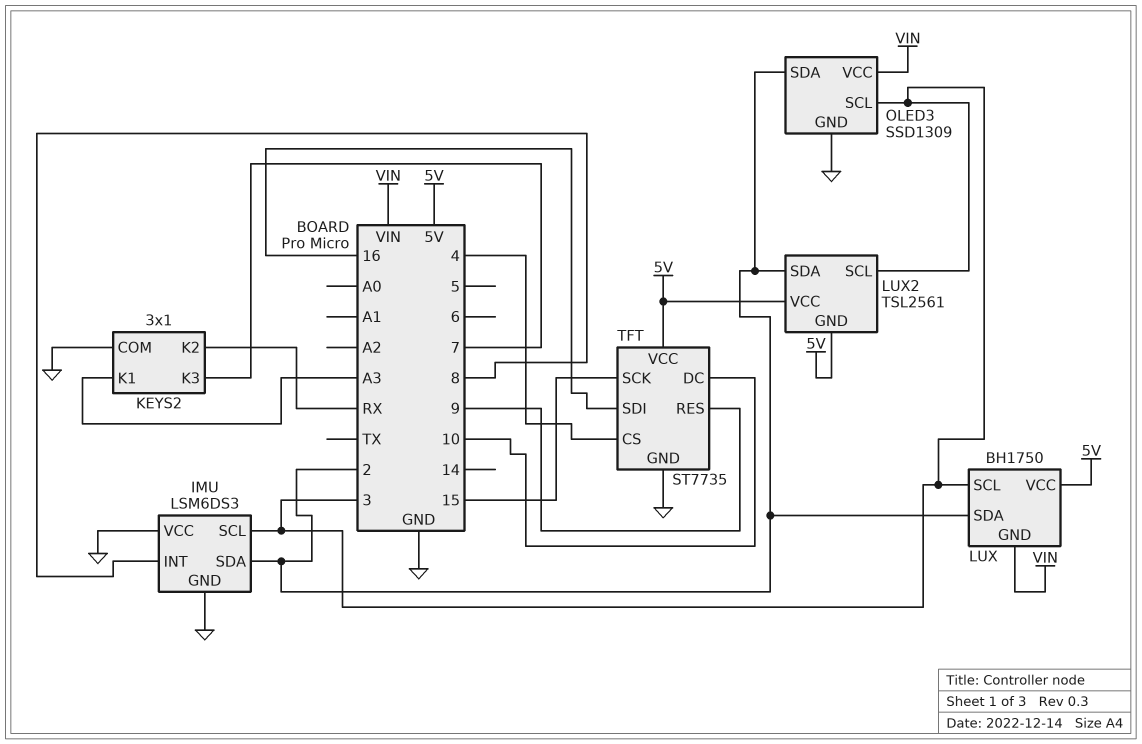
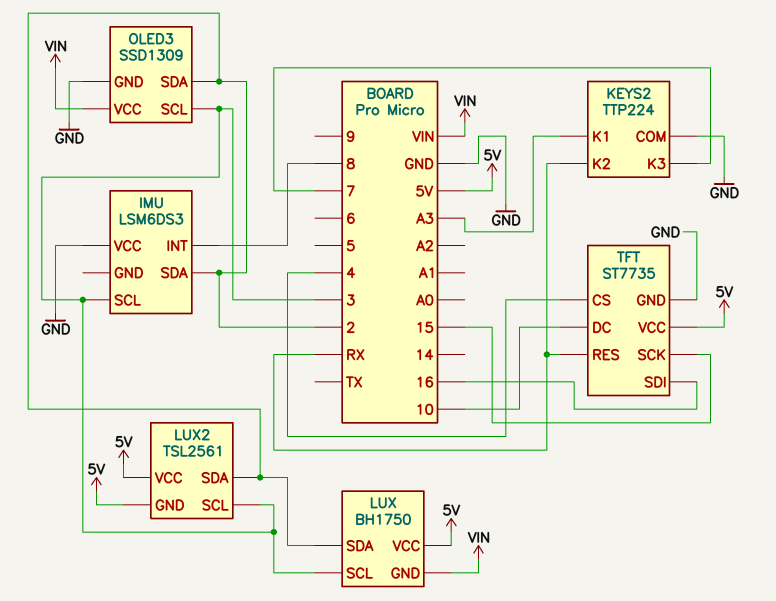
IMU pin GND: GND -> none
KEYS2: 3x1 -> TTP224
TFT pin RES: 9 -> RX

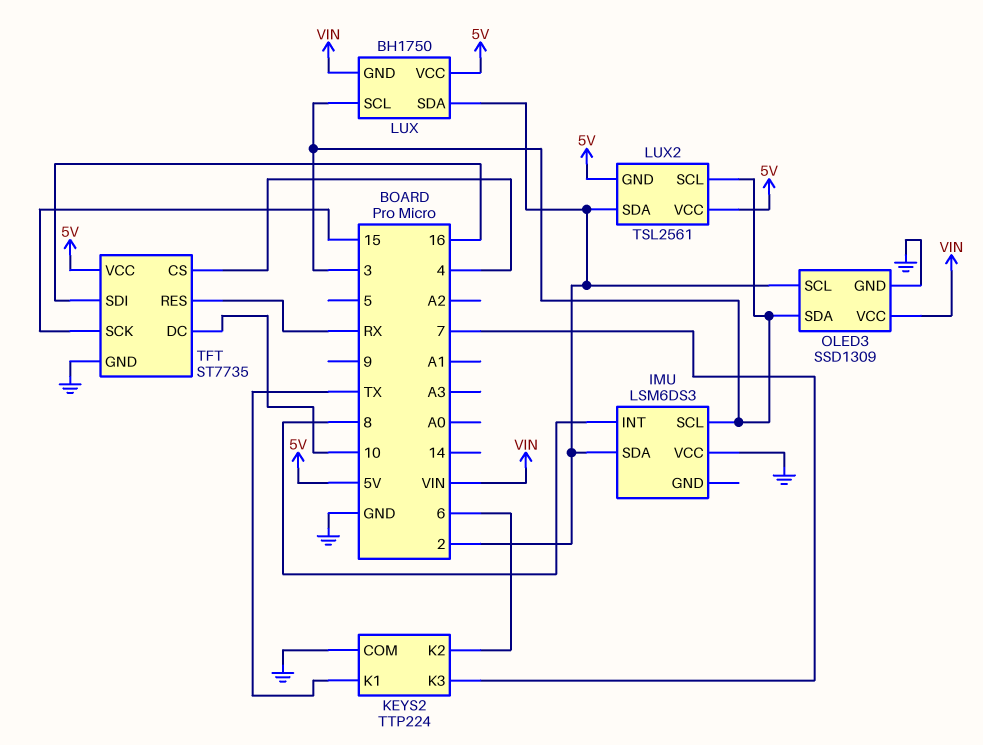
KEYS2 pin K1: A3 -> TX
KEYS2 pin K2: RX -> 6
OLED3 pin SCL: 3 -> 2
OLED3 pin SDA: 2 -> 3

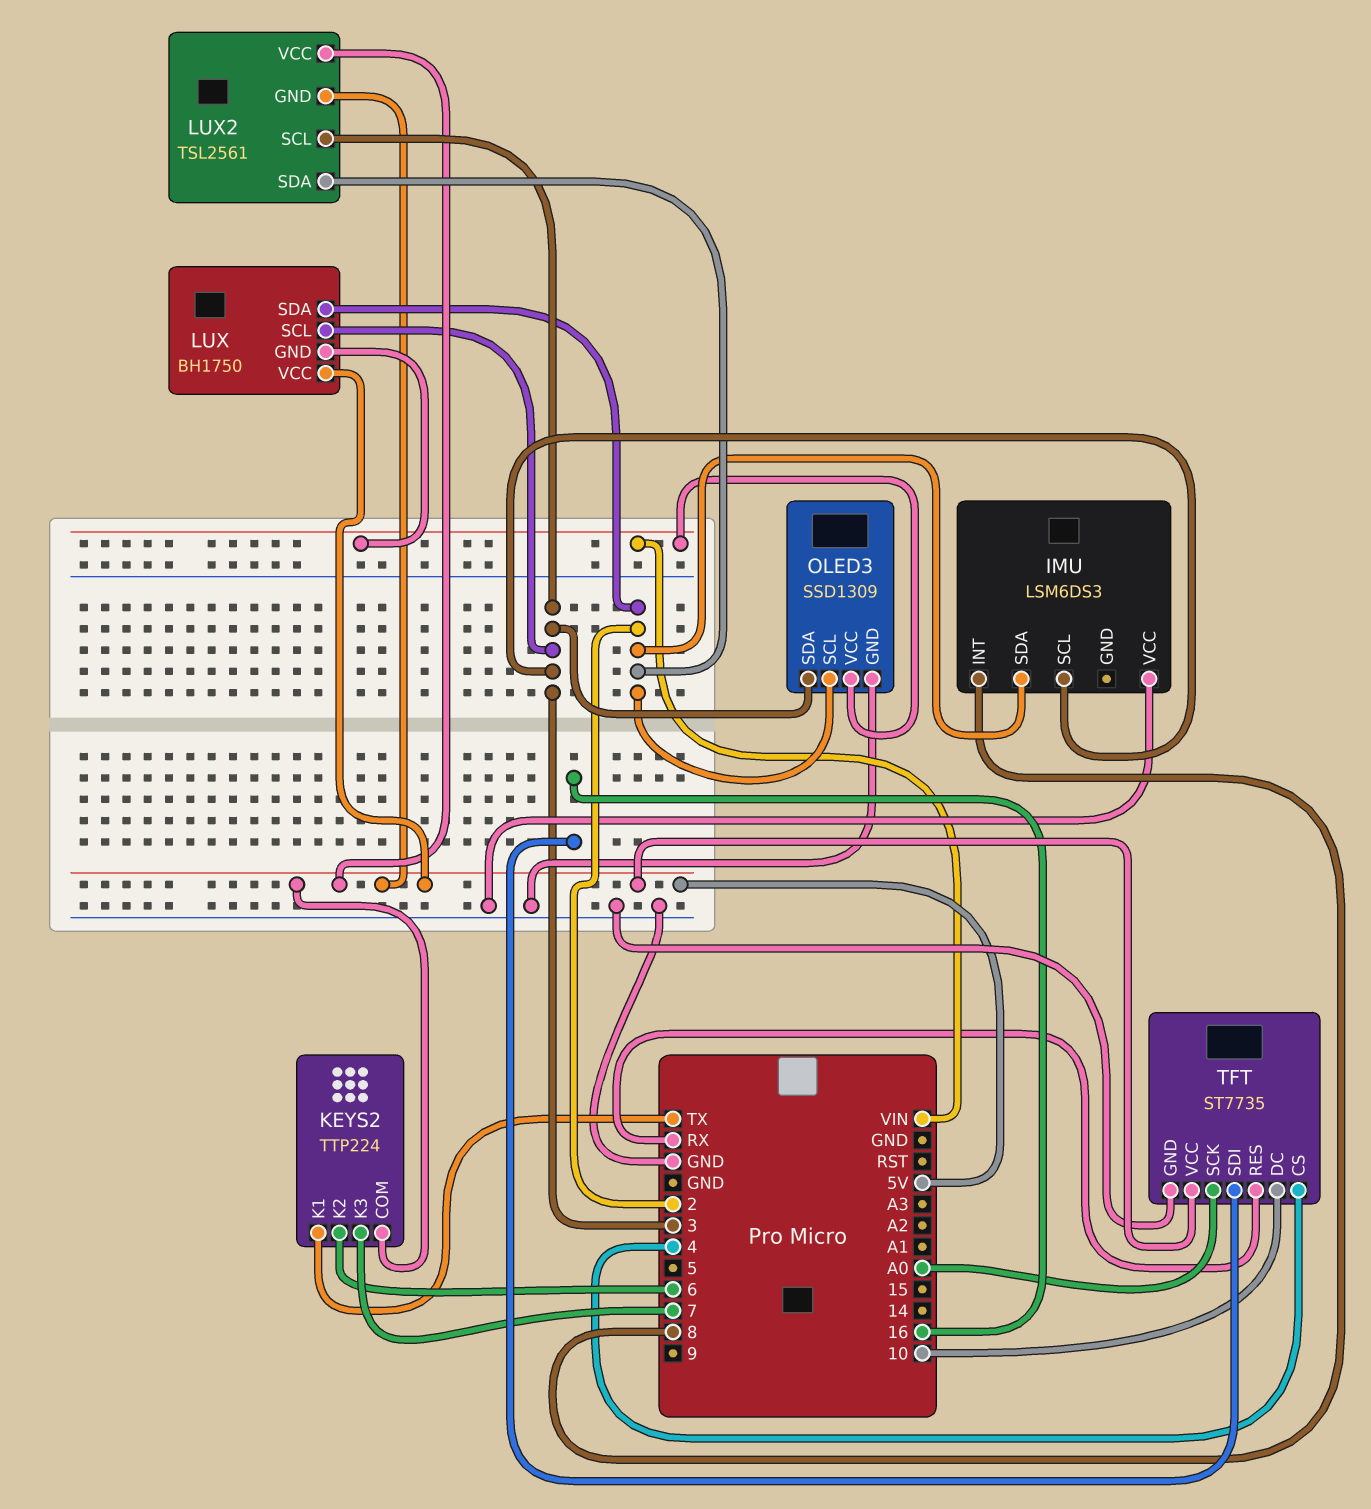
KEYS2 pin COM: GND -> 5V
TFT pin SCK: 15 -> A0

